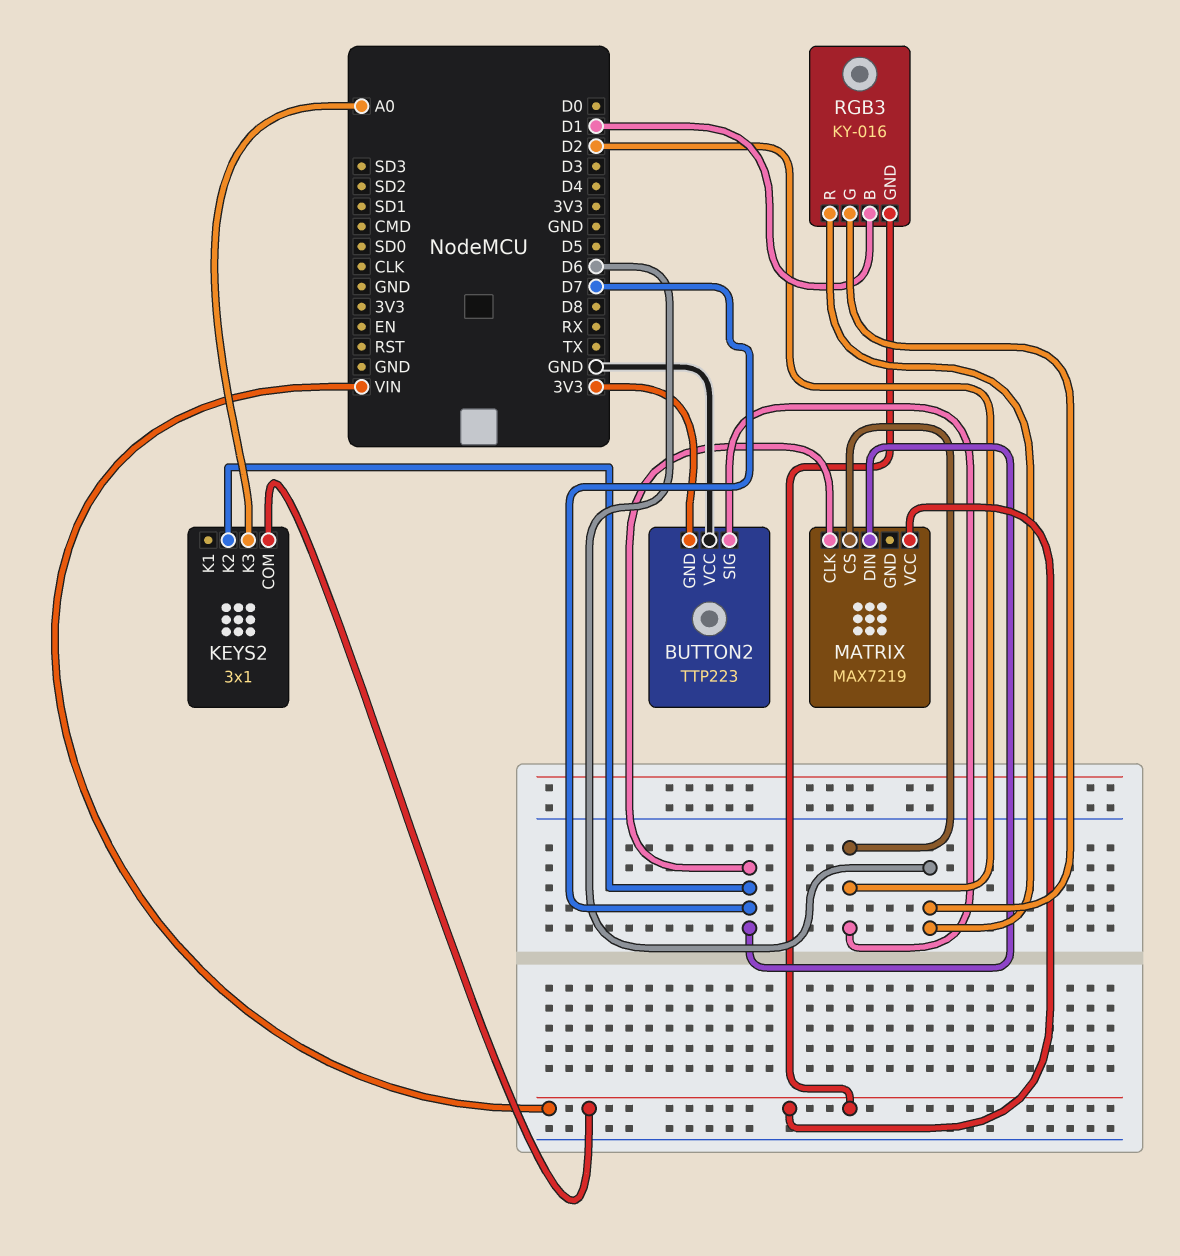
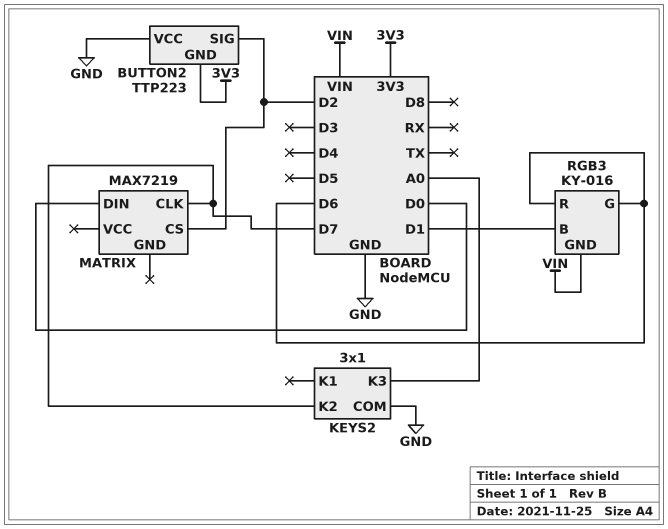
KEYS2 pin COM: VIN -> GND
MATRIX pin DIN: D7 -> D0
MATRIX pin VCC: VIN -> none

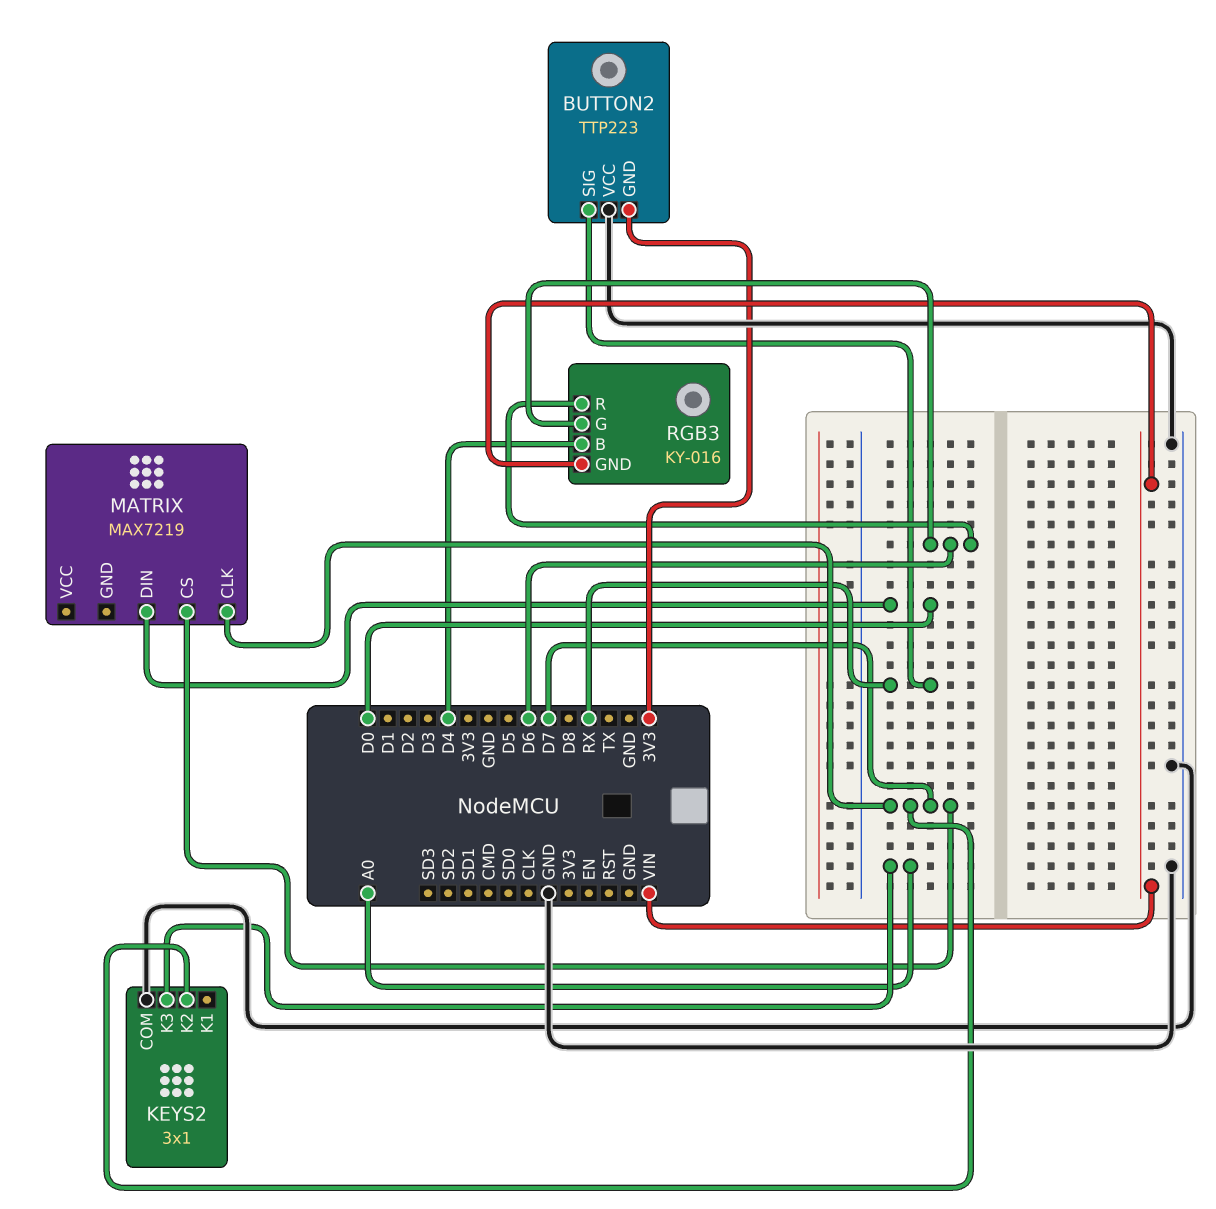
BUTTON2 pin SIG: D2 -> RX
MATRIX pin CS: D2 -> D7
RGB3 pin B: D1 -> D4

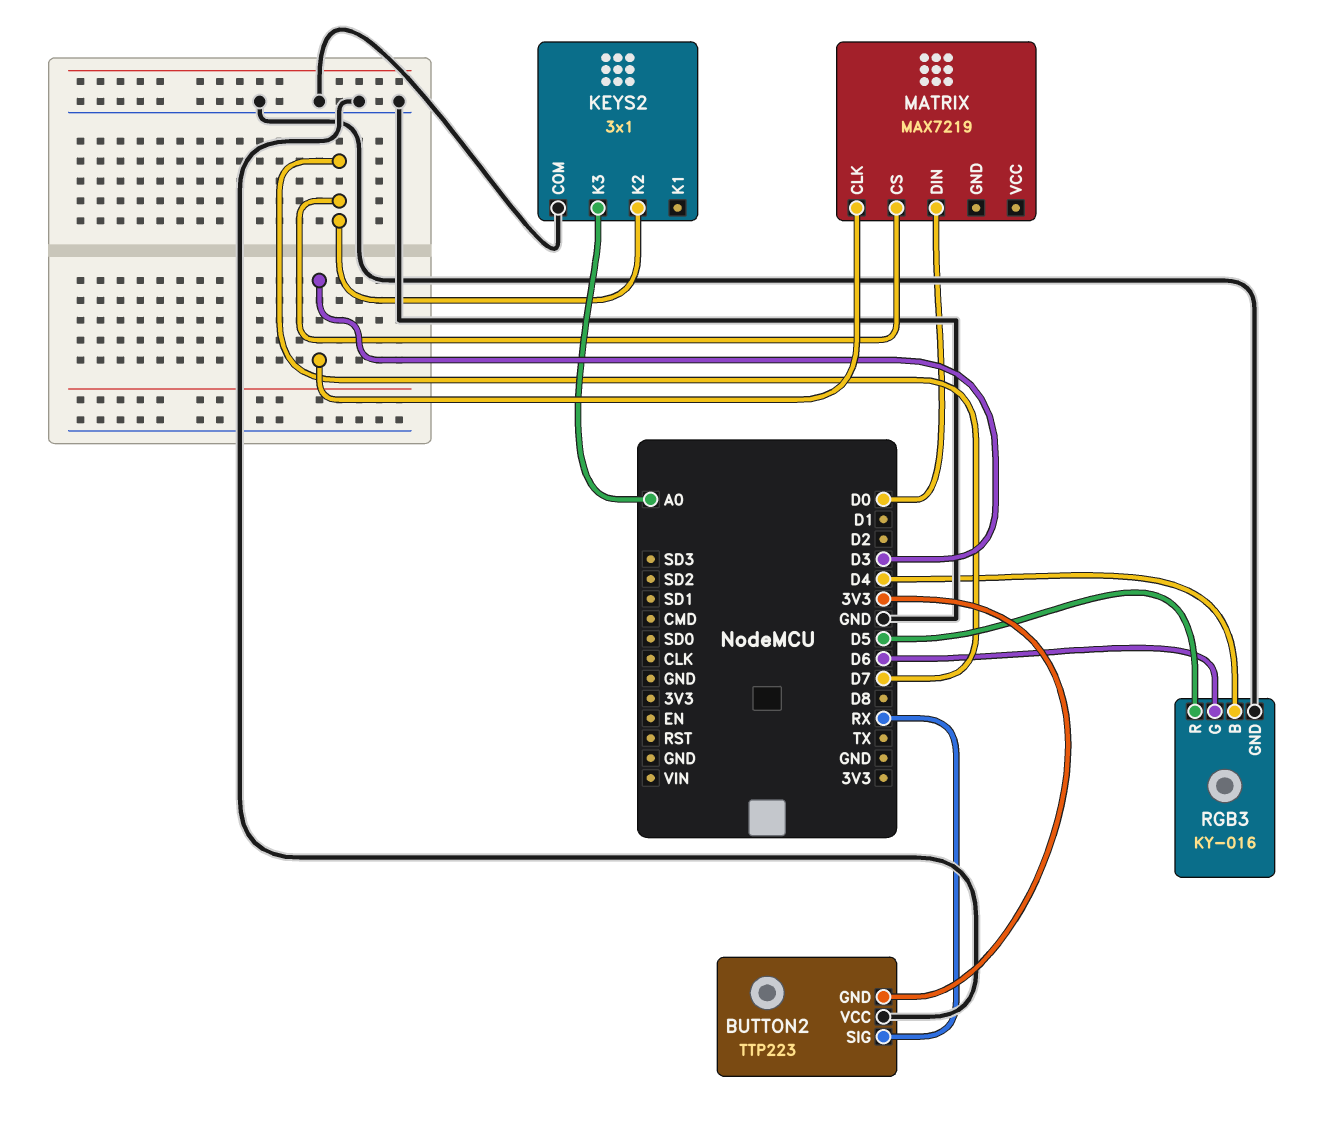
MATRIX pin CLK: D7 -> D3
RGB3 pin GND: VIN -> GND
RGB3 pin R: D6 -> D5

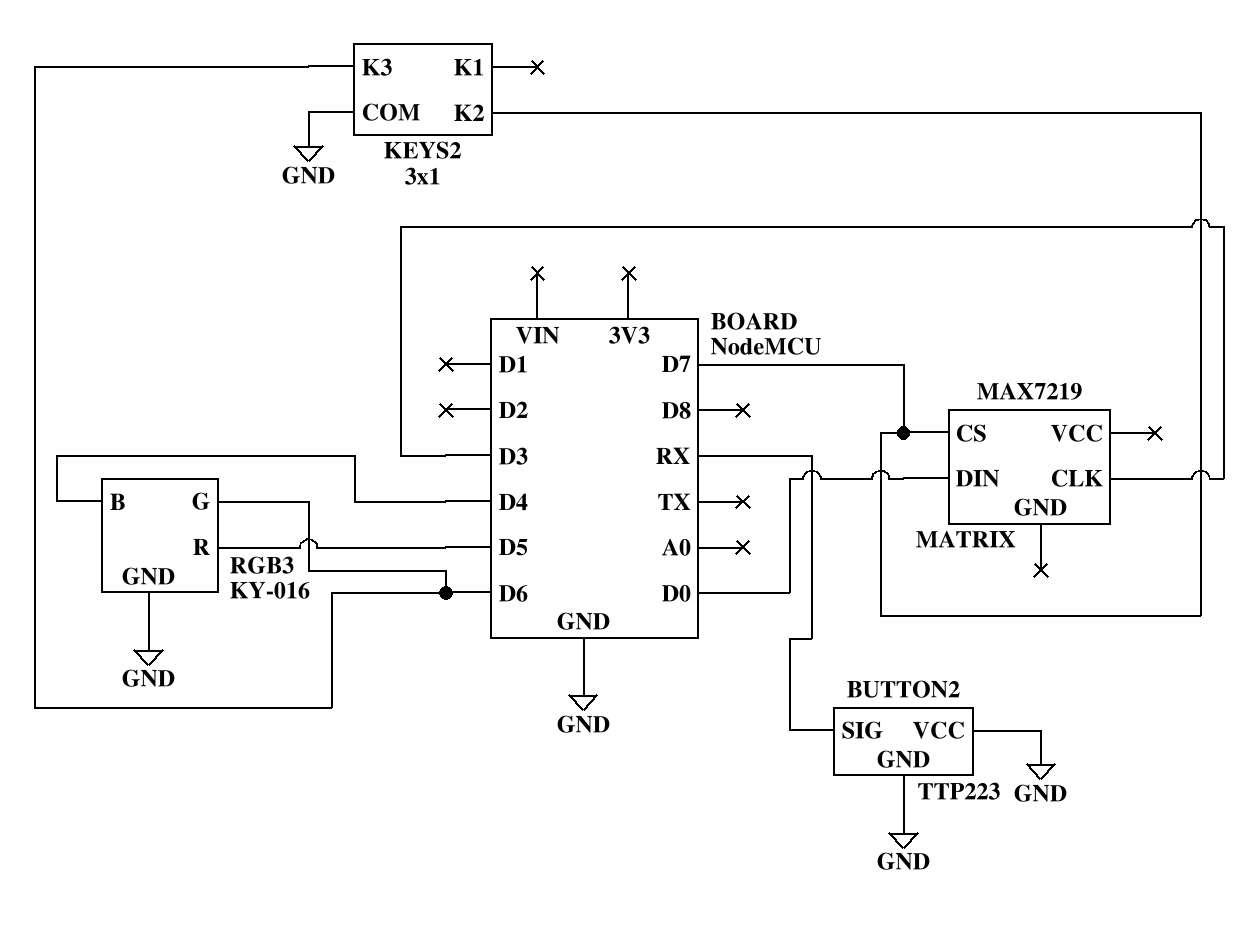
BUTTON2 pin GND: 3V3 -> GND
KEYS2 pin K3: A0 -> D6

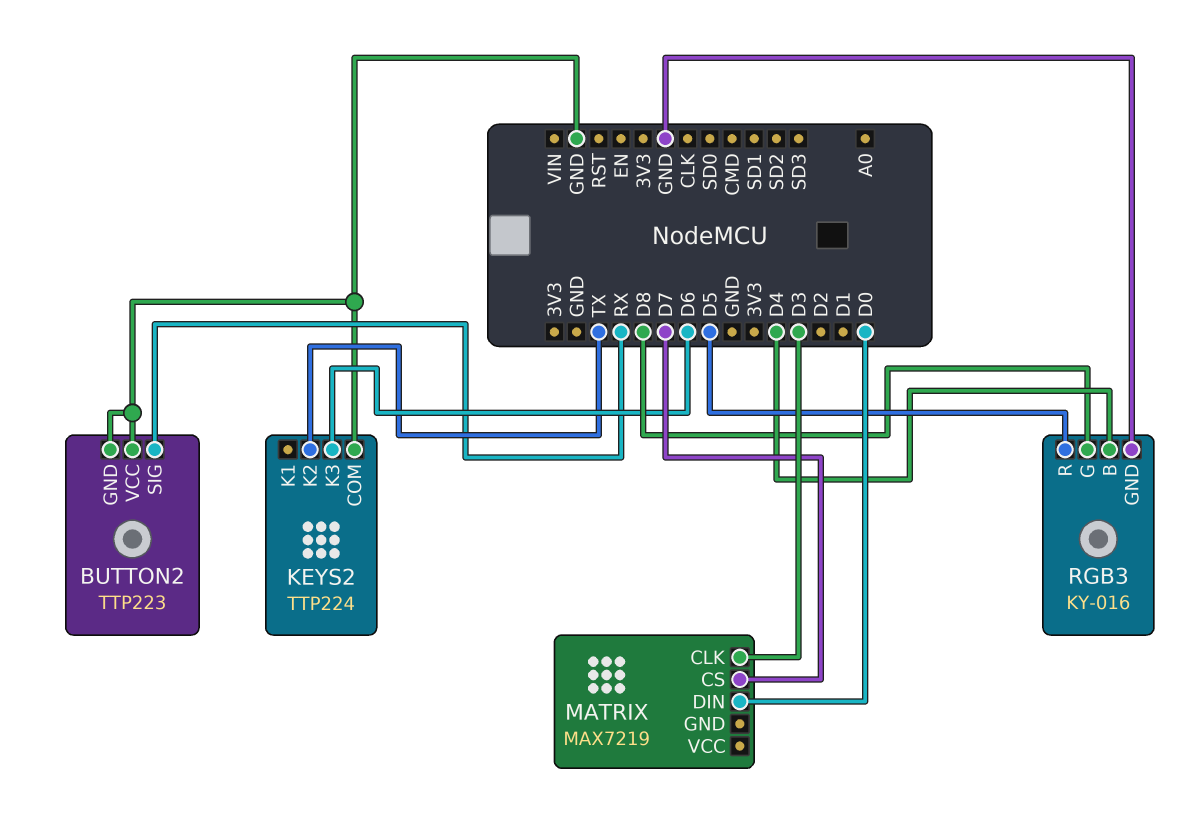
KEYS2: 3x1 -> TTP224
KEYS2 pin K2: D7 -> TX
RGB3 pin G: D6 -> D8

